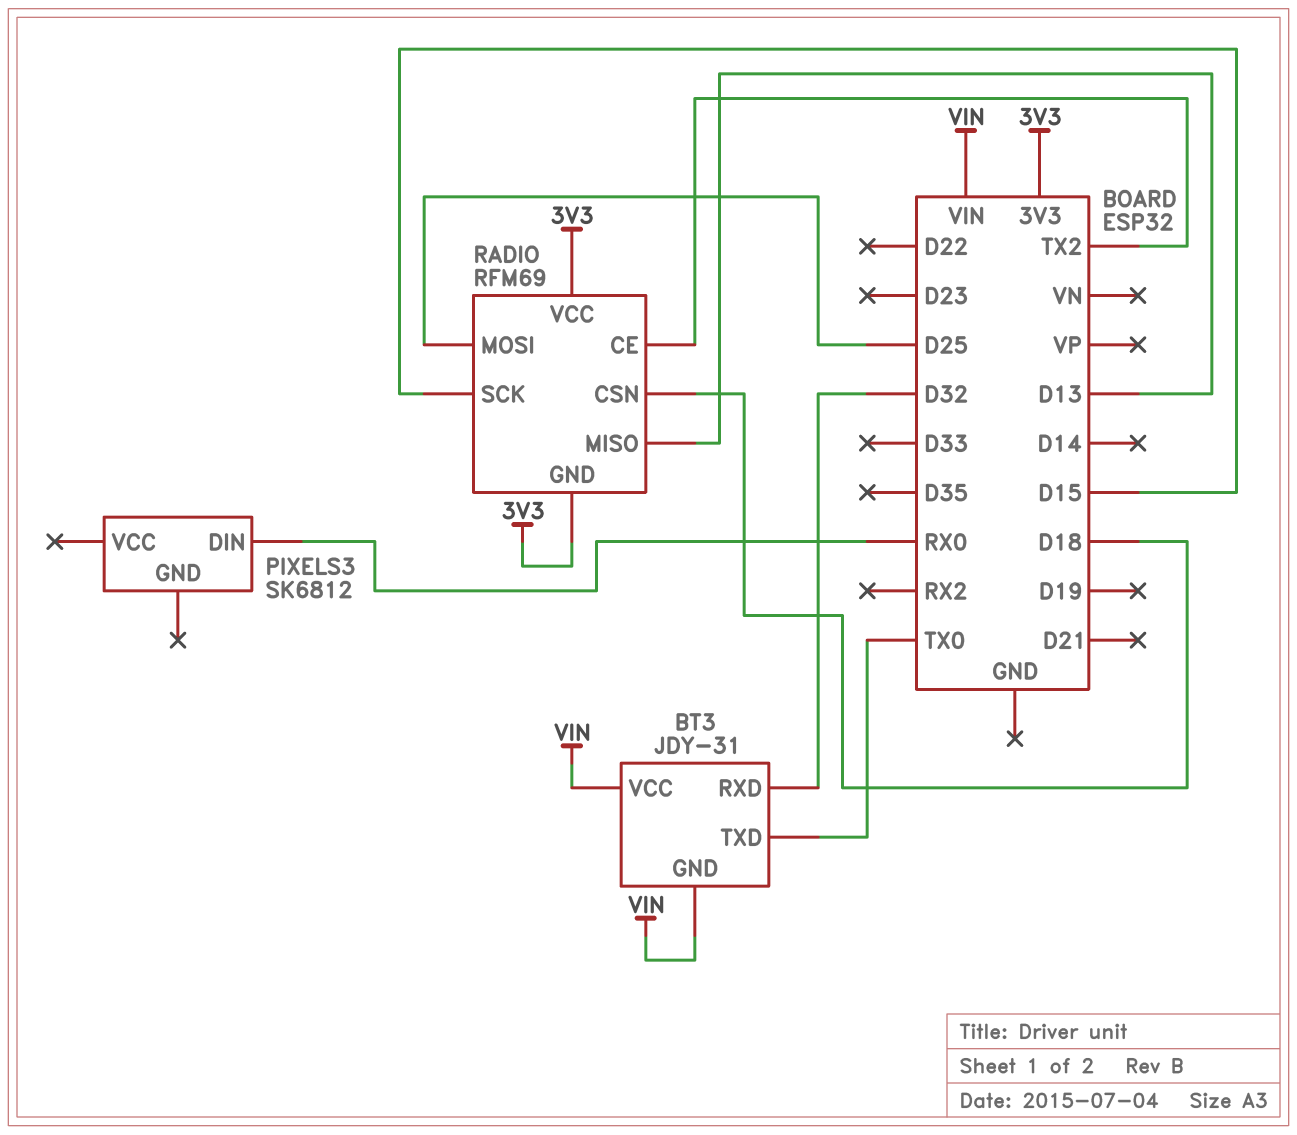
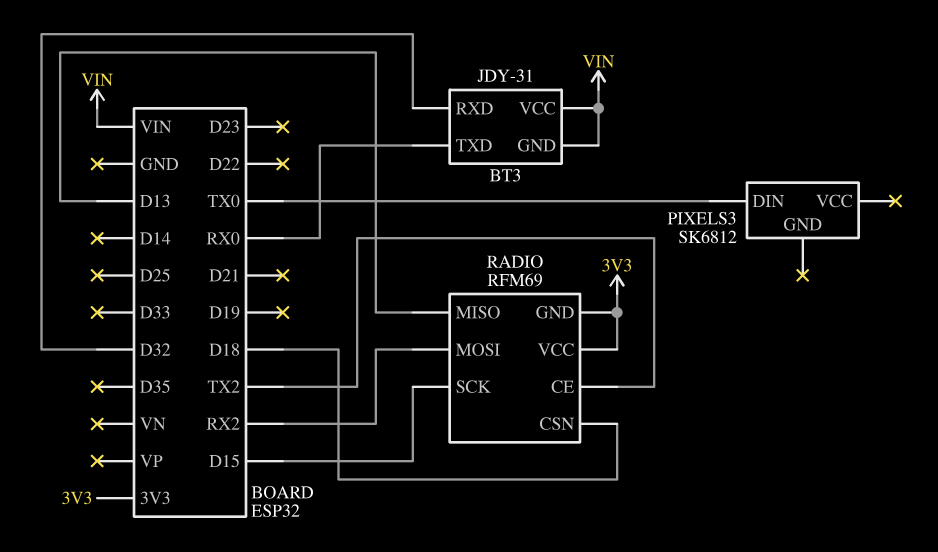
BT3 pin TXD: TX0 -> RX0
PIXELS3 pin DIN: RX0 -> TX0
RADIO pin MOSI: D25 -> RX2

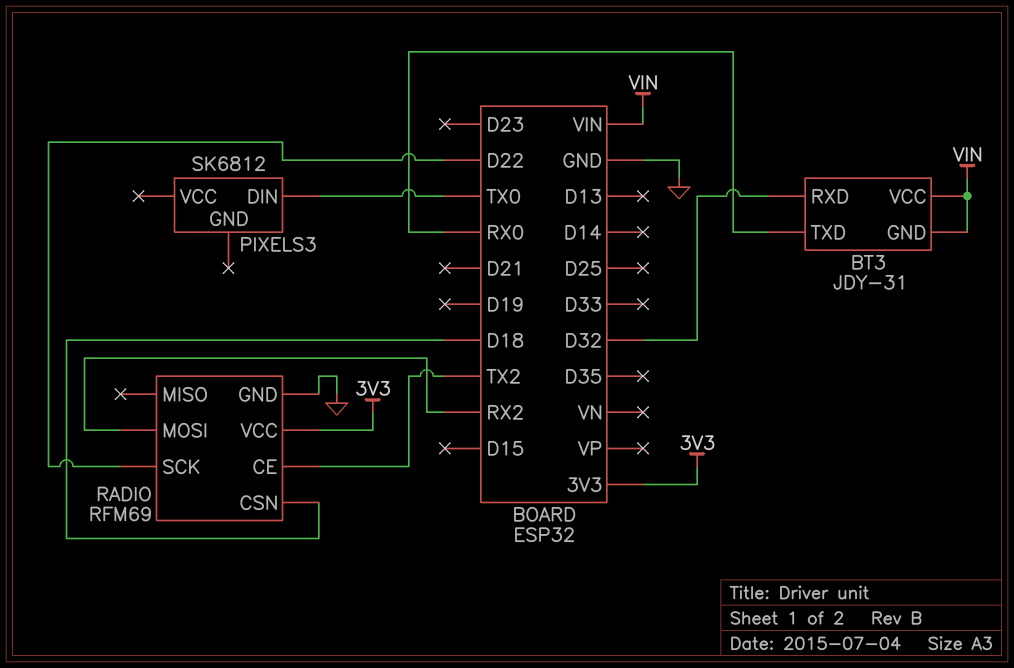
RADIO pin GND: 3V3 -> GND
RADIO pin MISO: D13 -> none
RADIO pin SCK: D15 -> D22

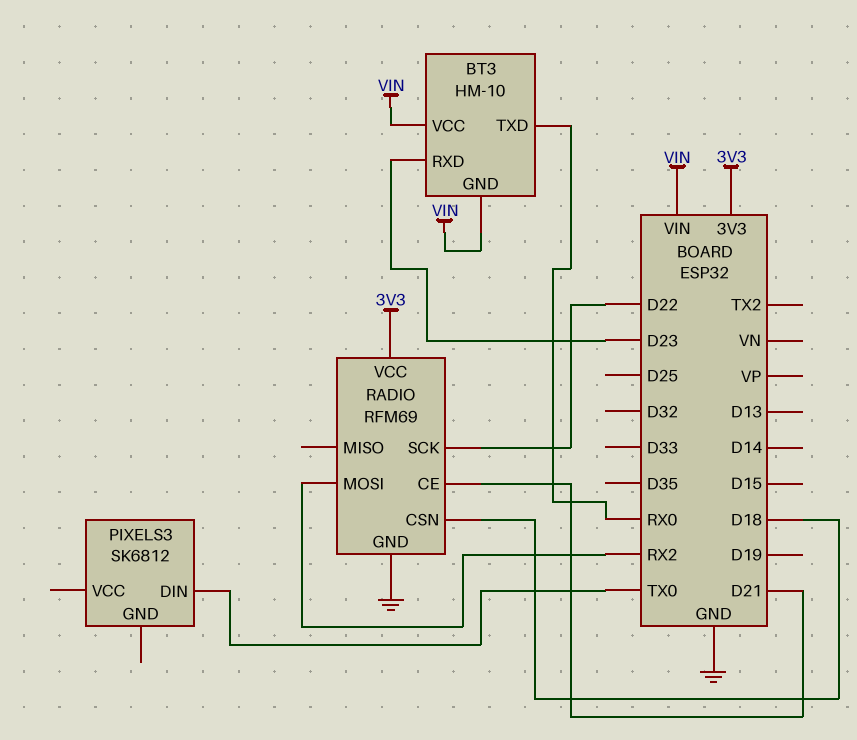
BT3: JDY-31 -> HM-10
BT3 pin RXD: D32 -> D23
RADIO pin CE: TX2 -> D21

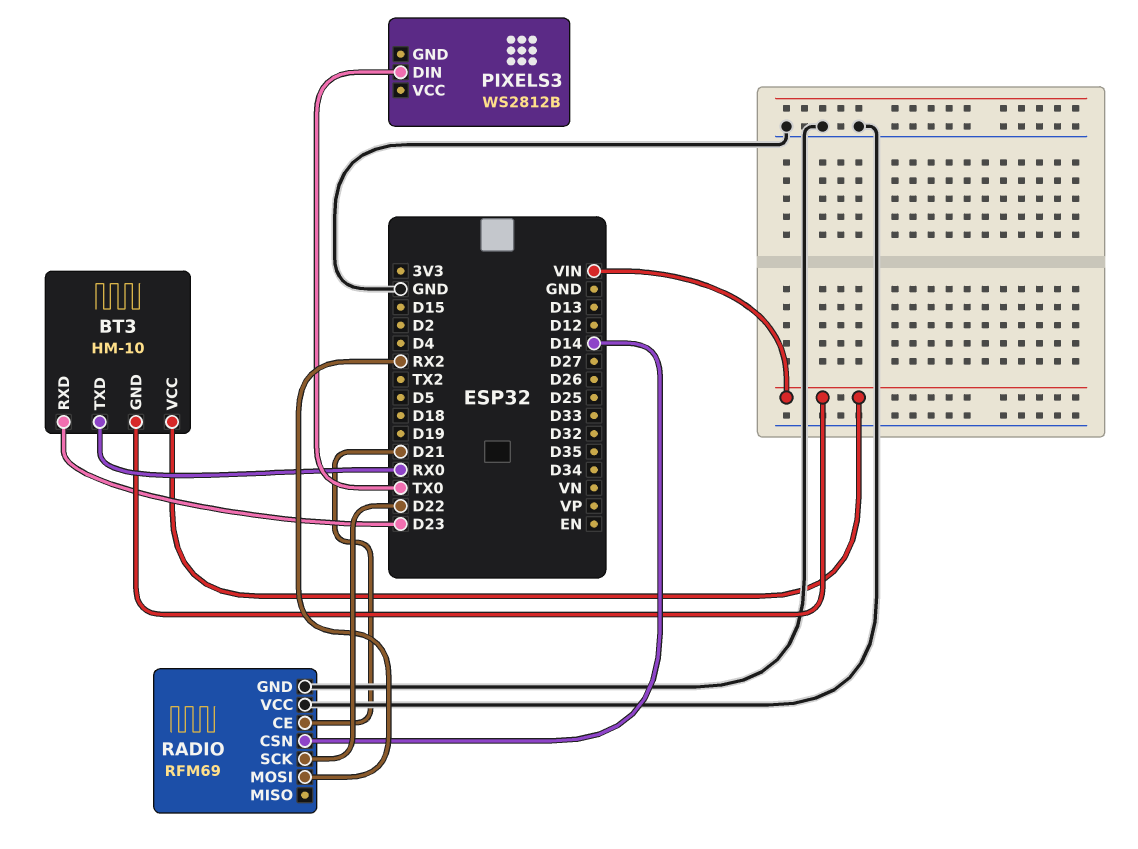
PIXELS3: SK6812 -> WS2812B
RADIO pin CSN: D18 -> D14
RADIO pin VCC: 3V3 -> GND

